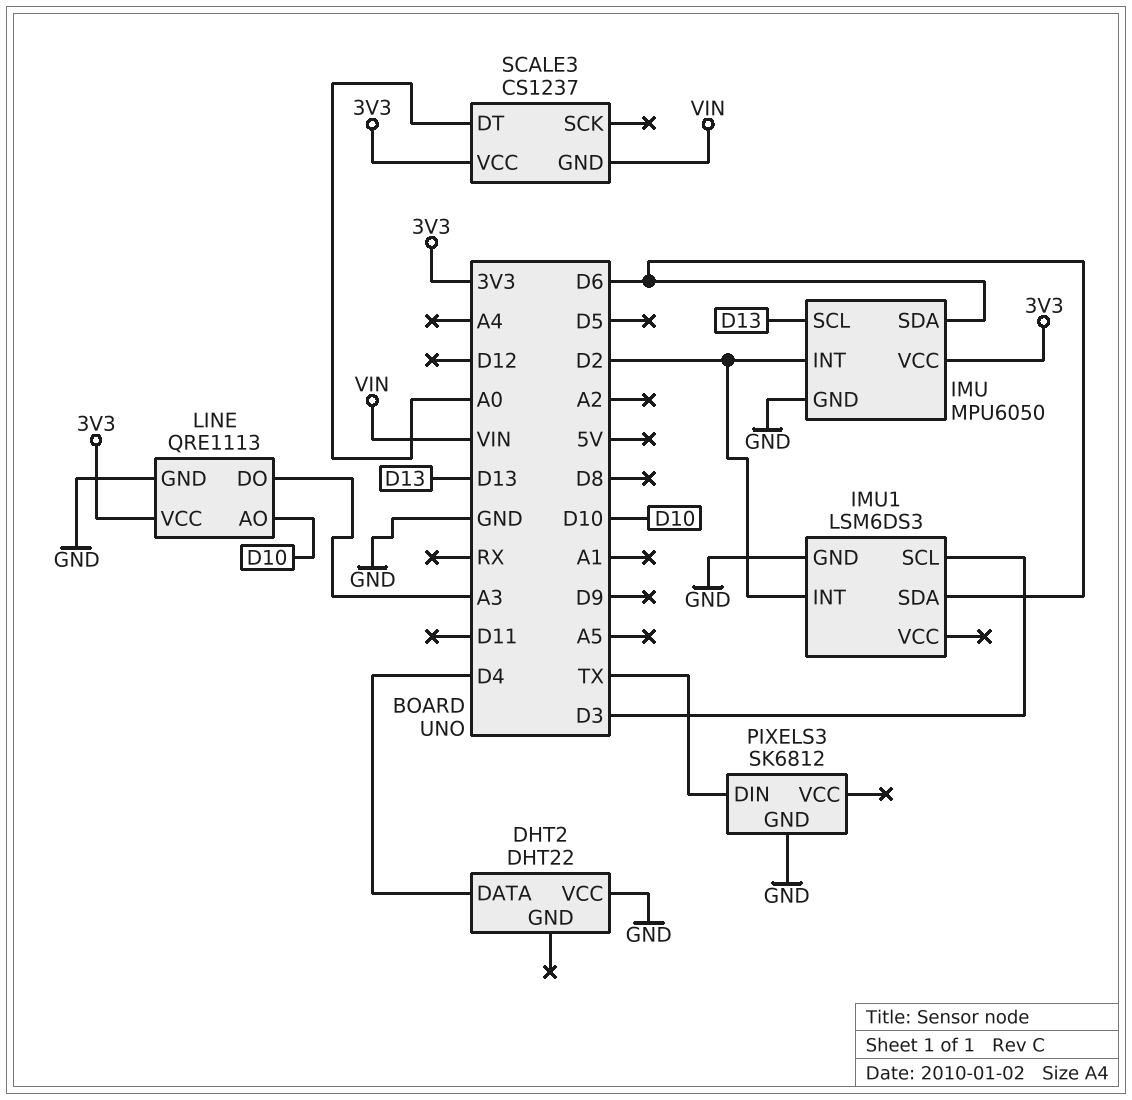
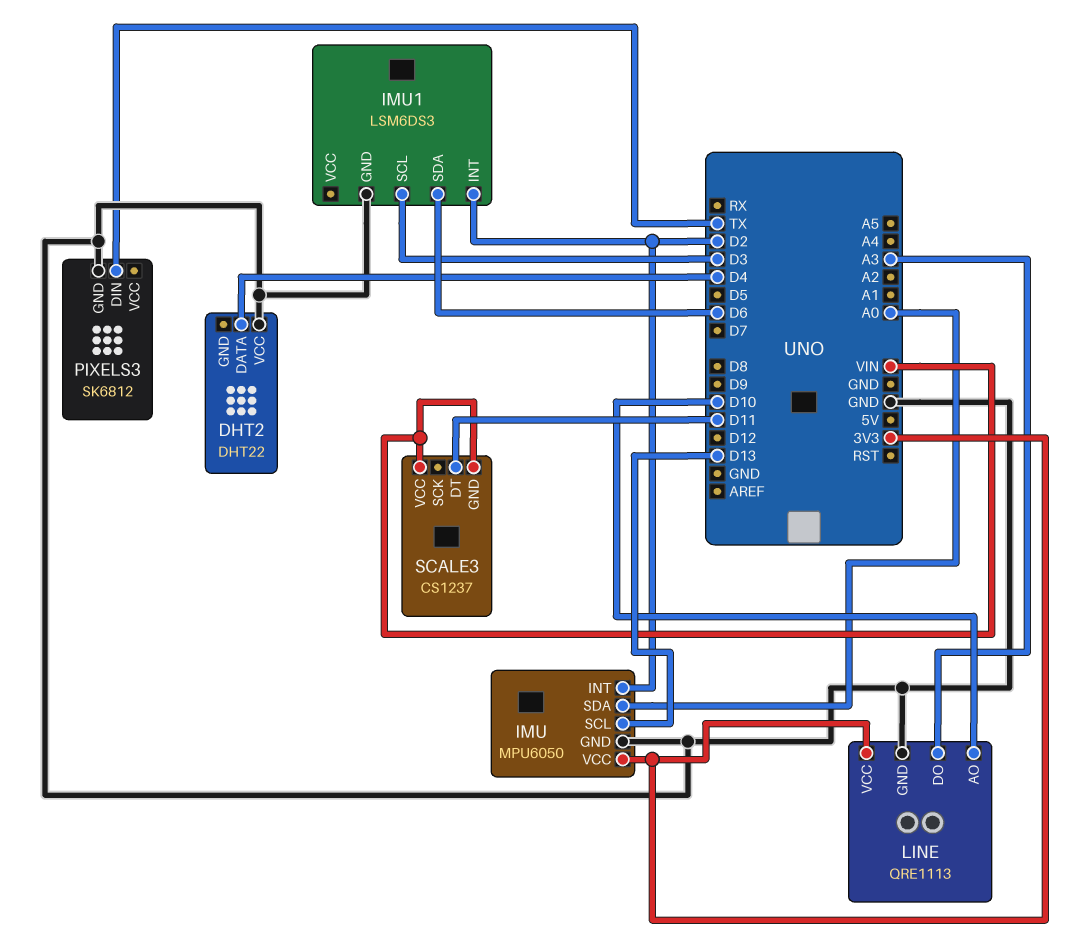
IMU pin SDA: D6 -> A0
SCALE3 pin DT: A0 -> D11
SCALE3 pin VCC: 3V3 -> VIN

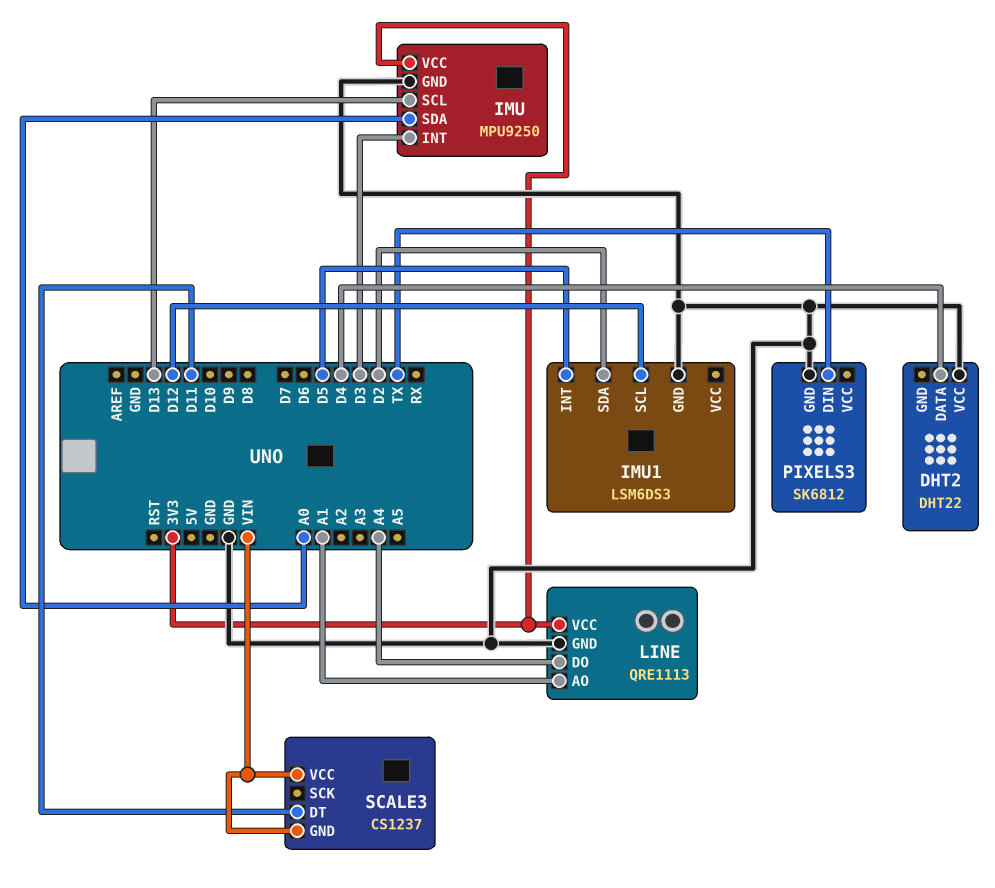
IMU: MPU6050 -> MPU9250
IMU pin INT: D2 -> D3
IMU1 pin INT: D2 -> D5
IMU1 pin SCL: D3 -> D12
IMU1 pin SDA: D6 -> D2
LINE pin AO: D10 -> A1
LINE pin DO: A3 -> A4

